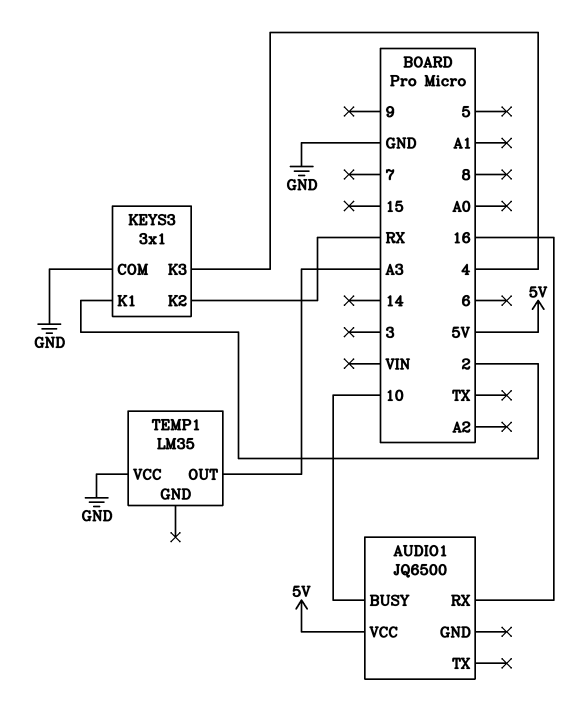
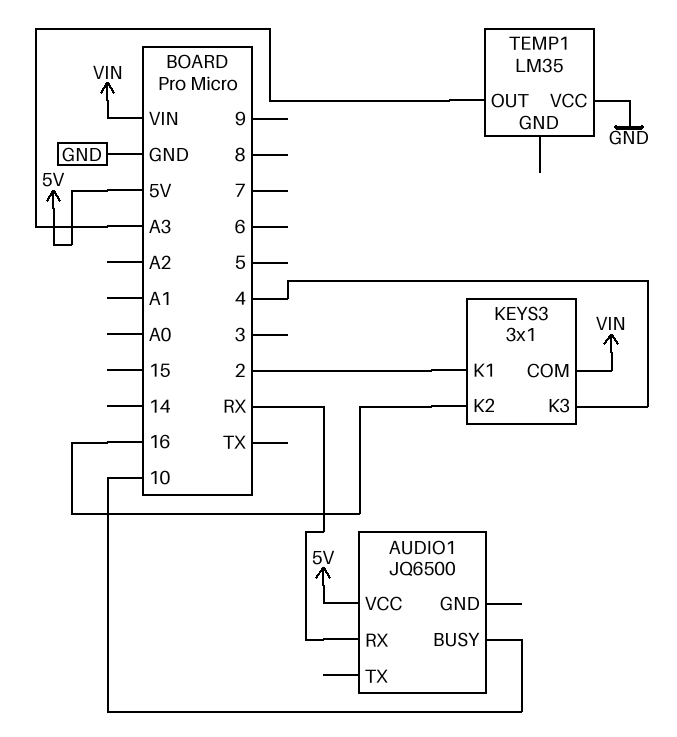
AUDIO1 pin RX: 16 -> RX
KEYS3 pin COM: GND -> VIN
KEYS3 pin K2: RX -> 16

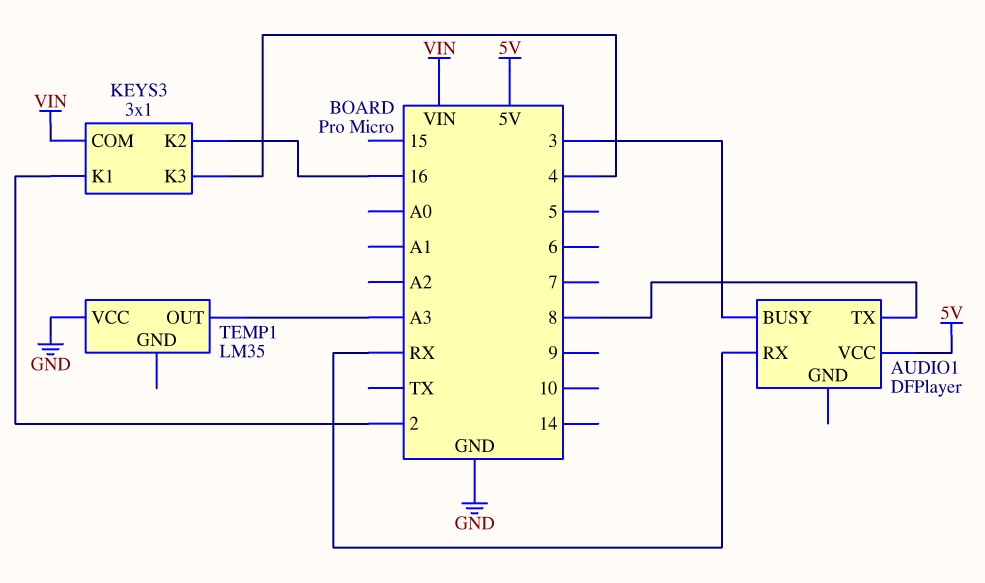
AUDIO1: JQ6500 -> DFPlayer
AUDIO1 pin BUSY: 10 -> 3
AUDIO1 pin TX: none -> 8

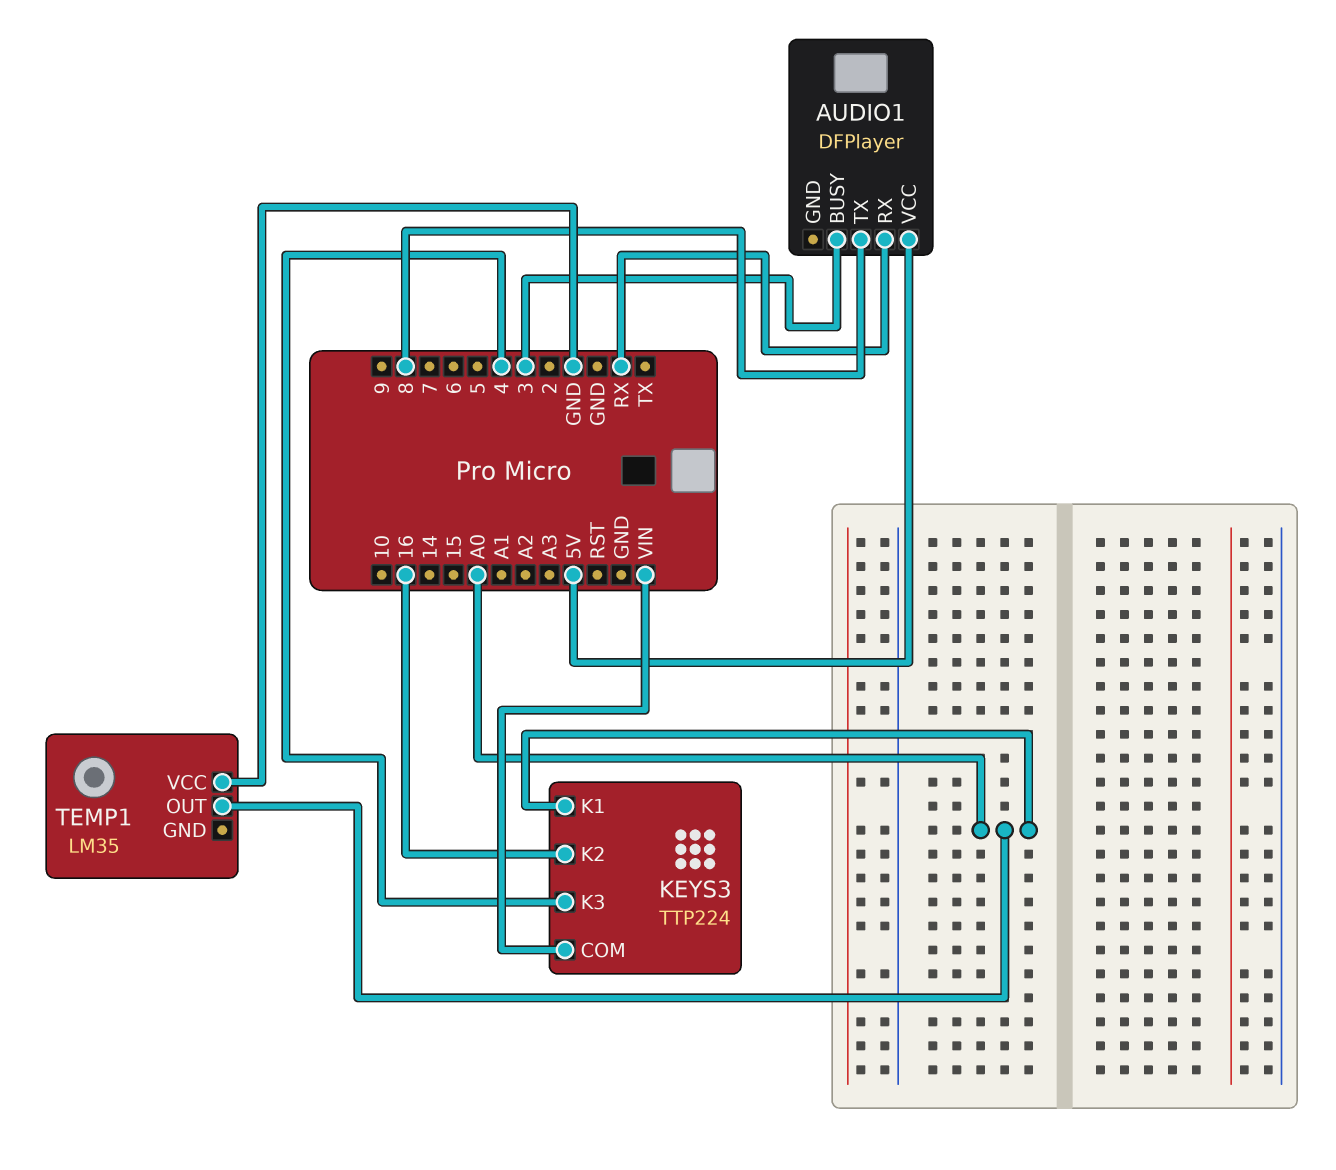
KEYS3: 3x1 -> TTP224
KEYS3 pin K1: 2 -> A0
TEMP1 pin OUT: A3 -> A0

